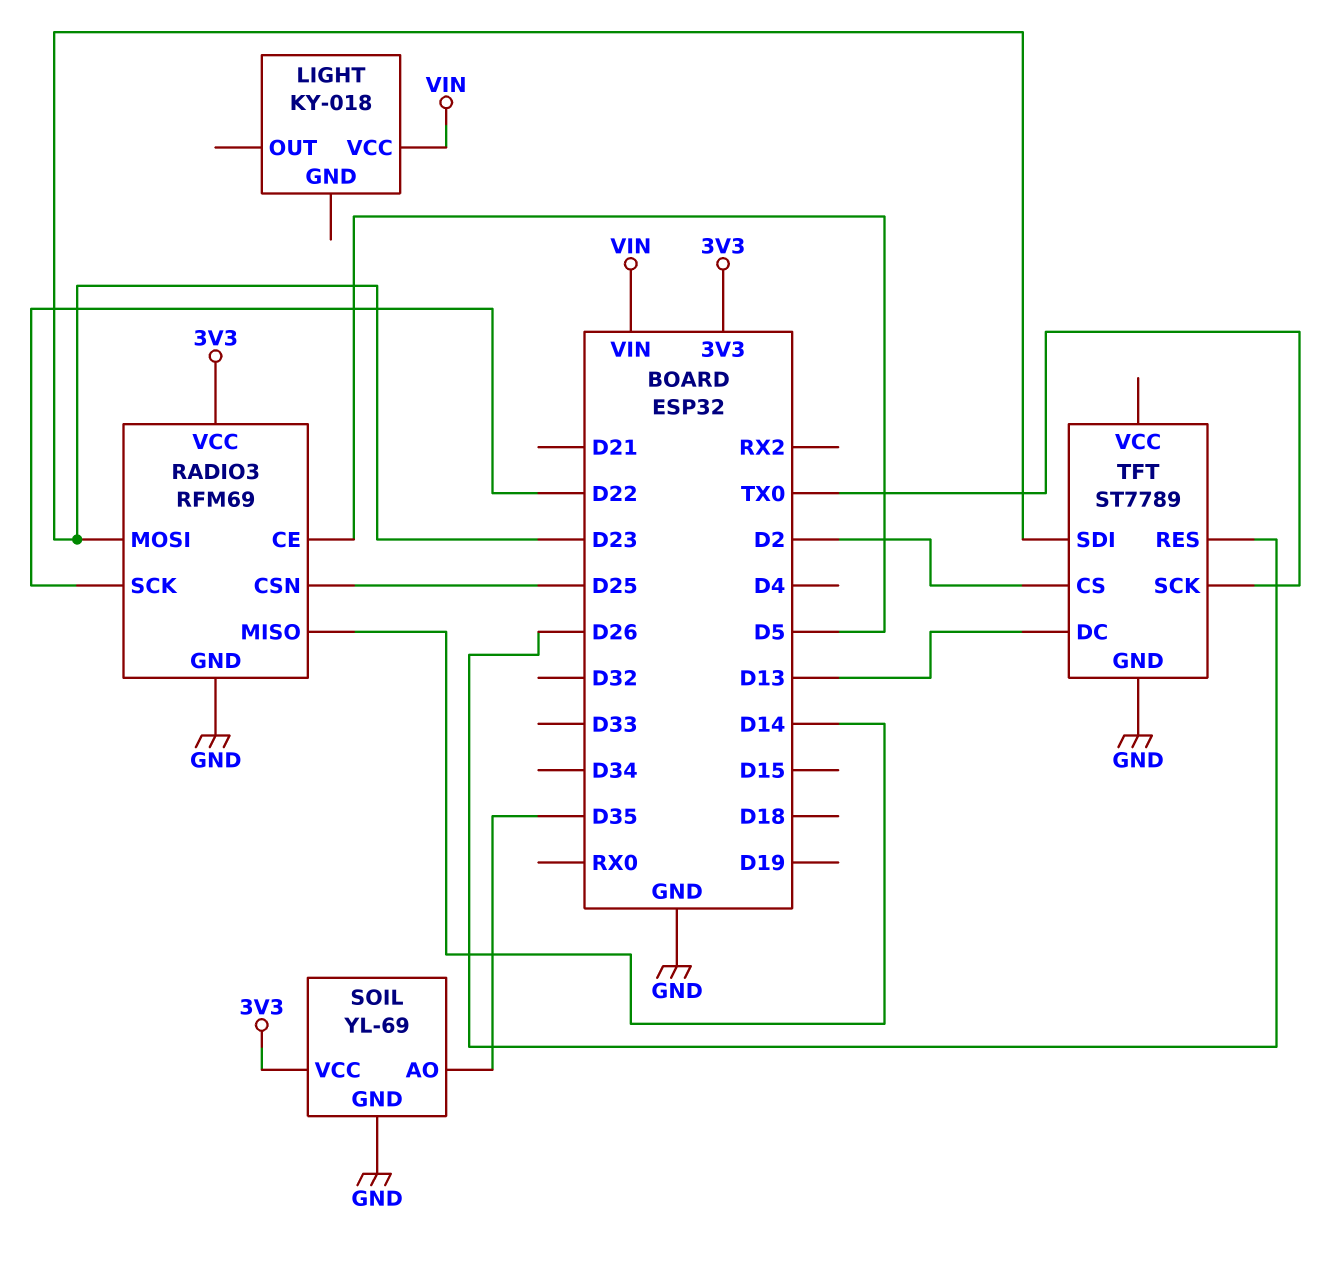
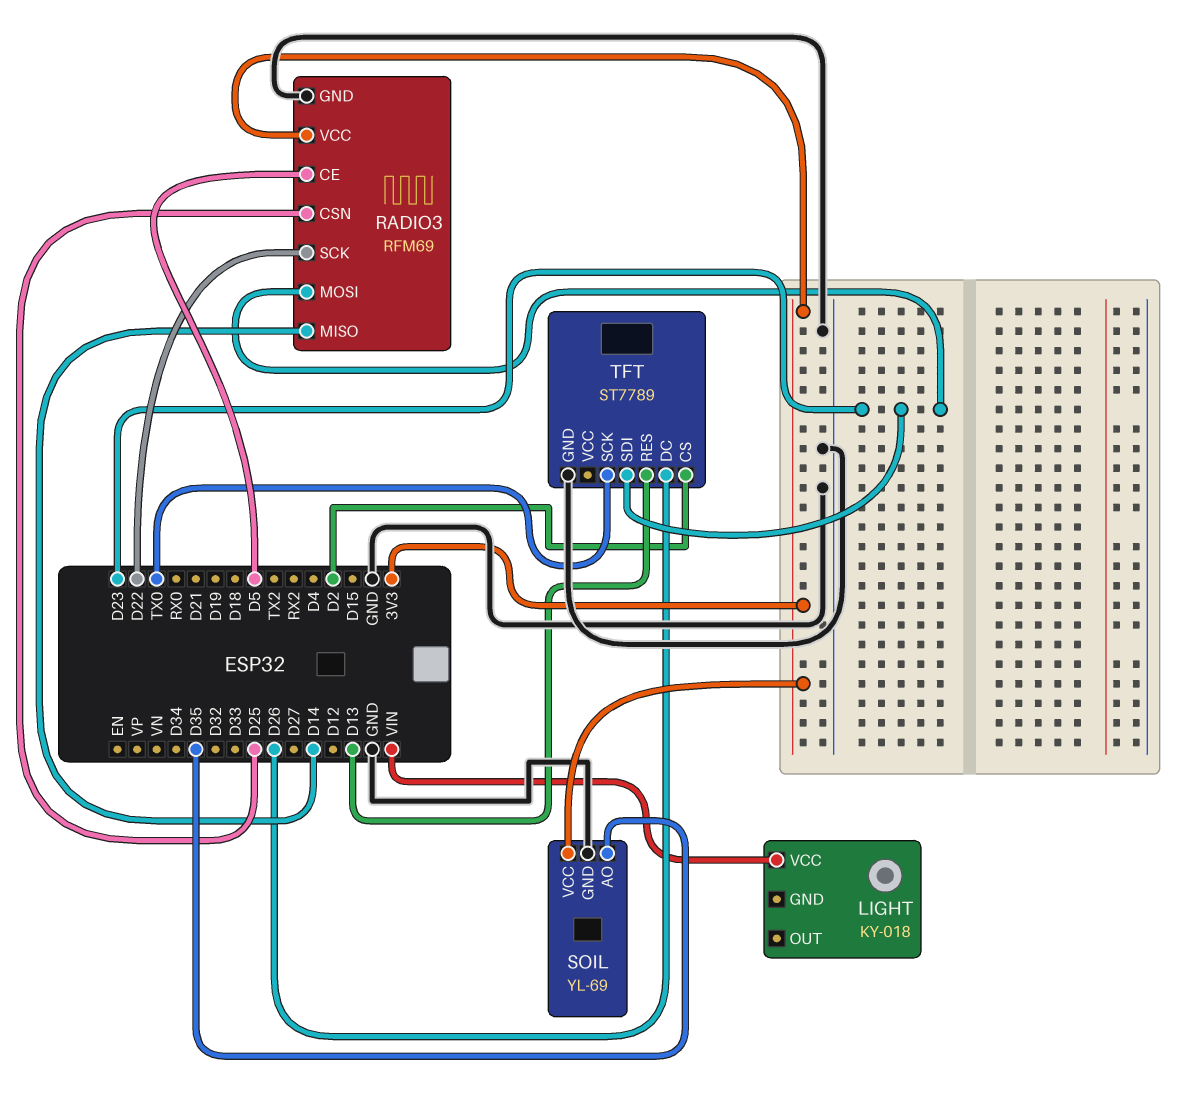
TFT pin DC: D13 -> D26
TFT pin RES: D26 -> D13

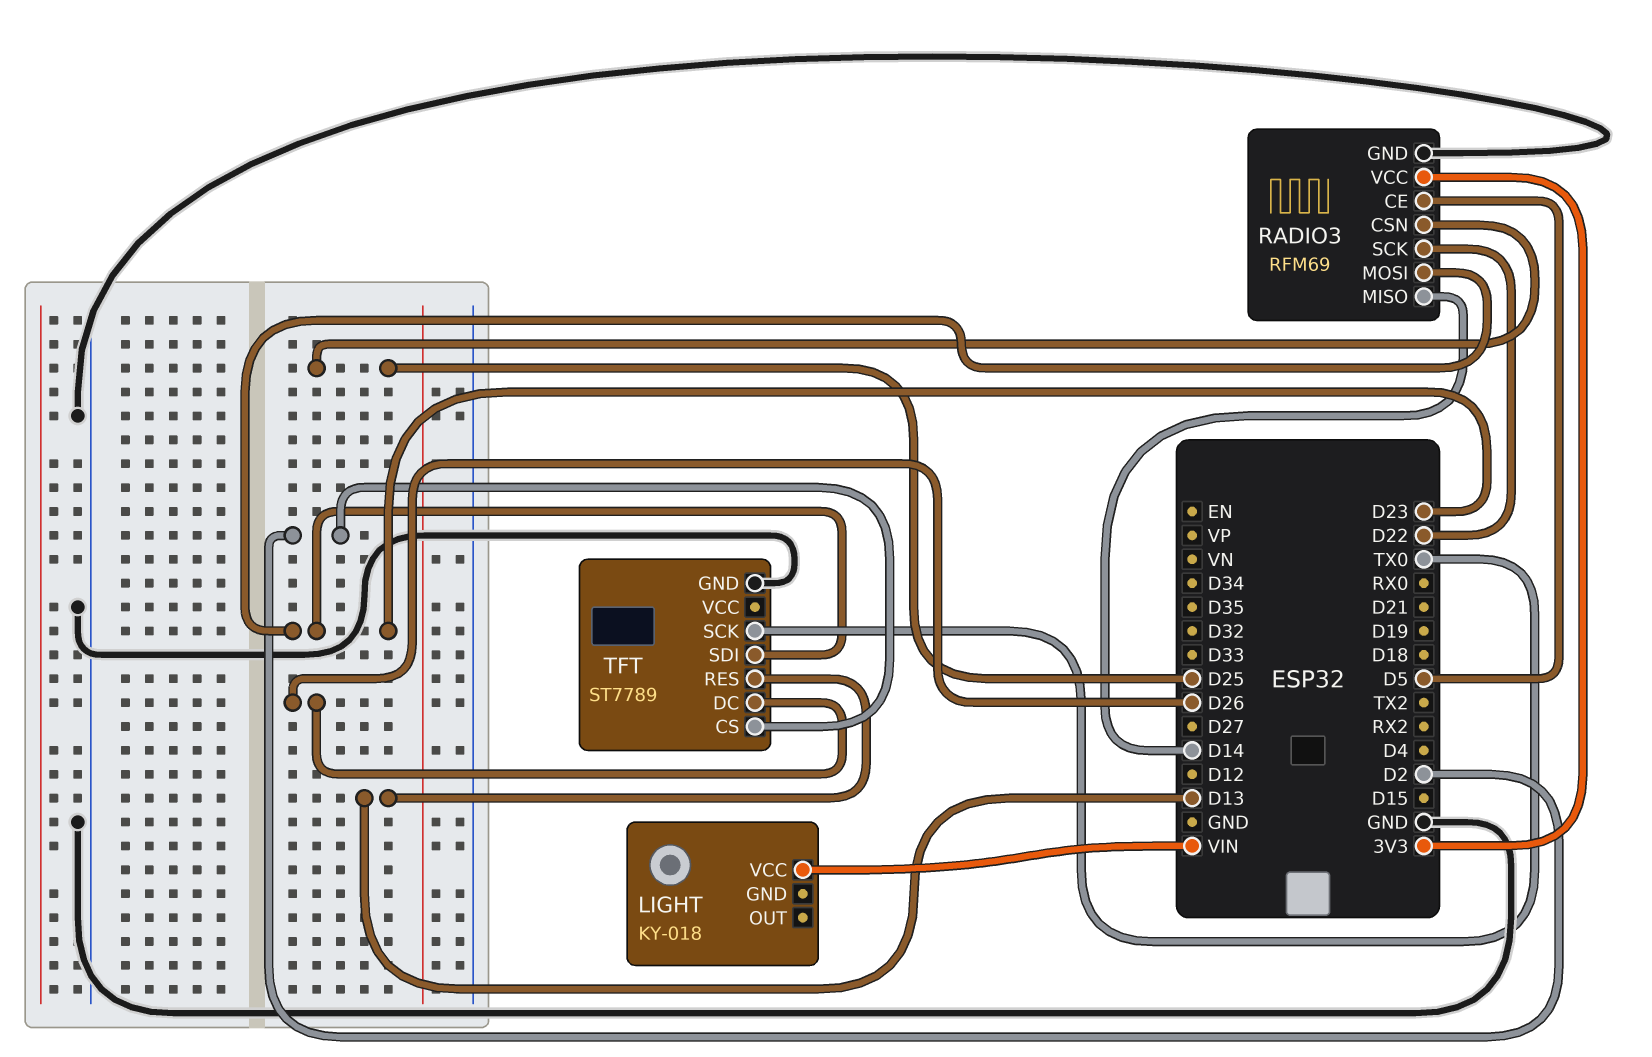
SOIL: YL-69 -> none
SOIL pin AO: D35 -> none
SOIL pin GND: GND -> none
SOIL pin VCC: 3V3 -> none

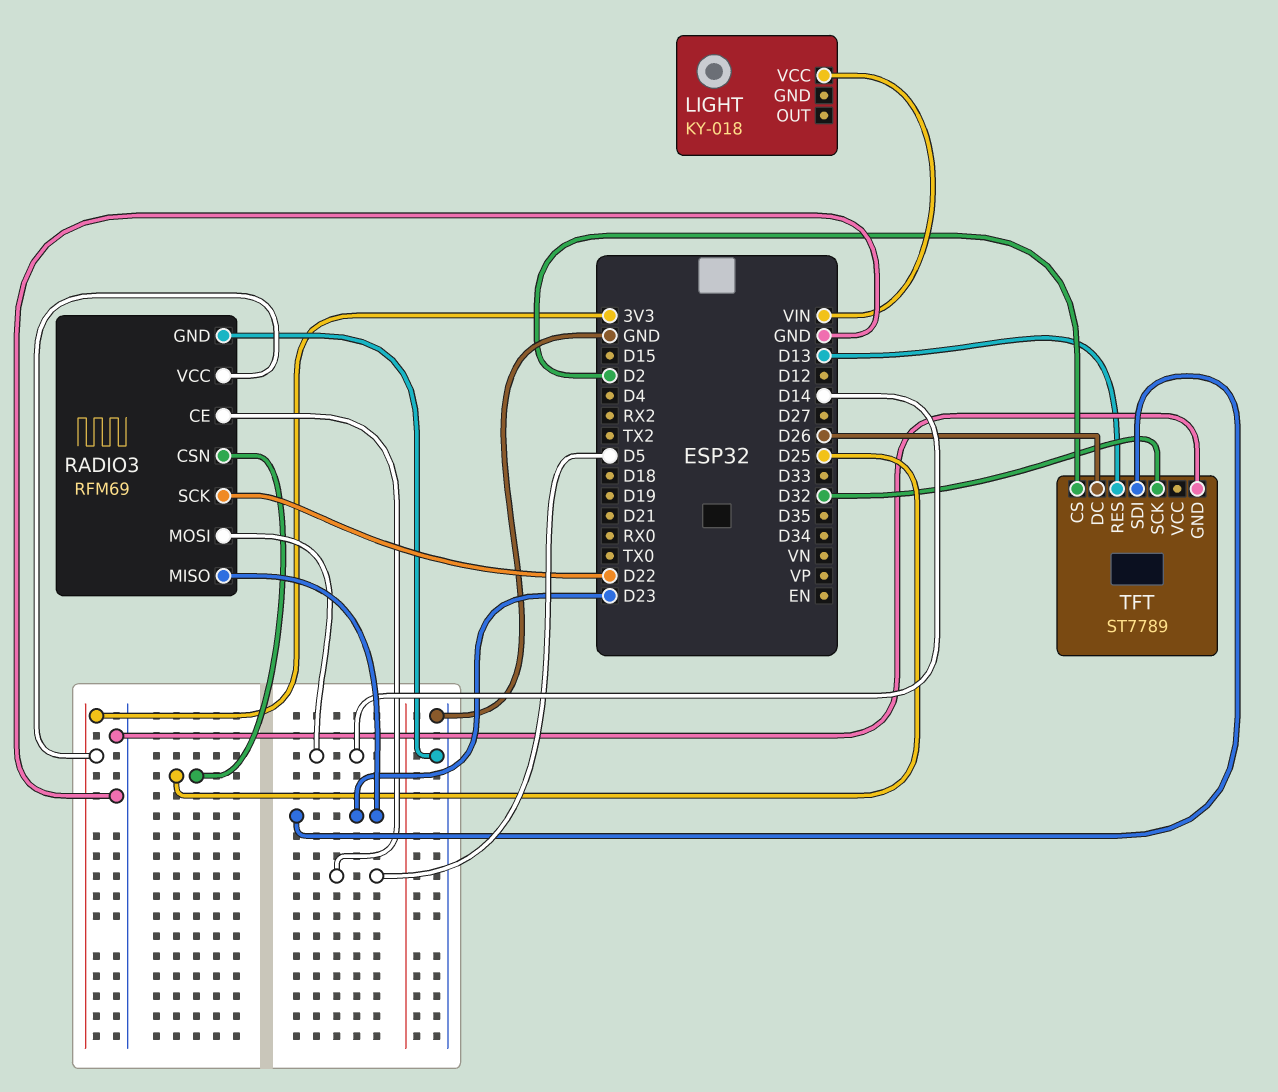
RADIO3 pin MISO: D14 -> D23
RADIO3 pin MOSI: D23 -> D14
TFT pin SCK: TX0 -> D32

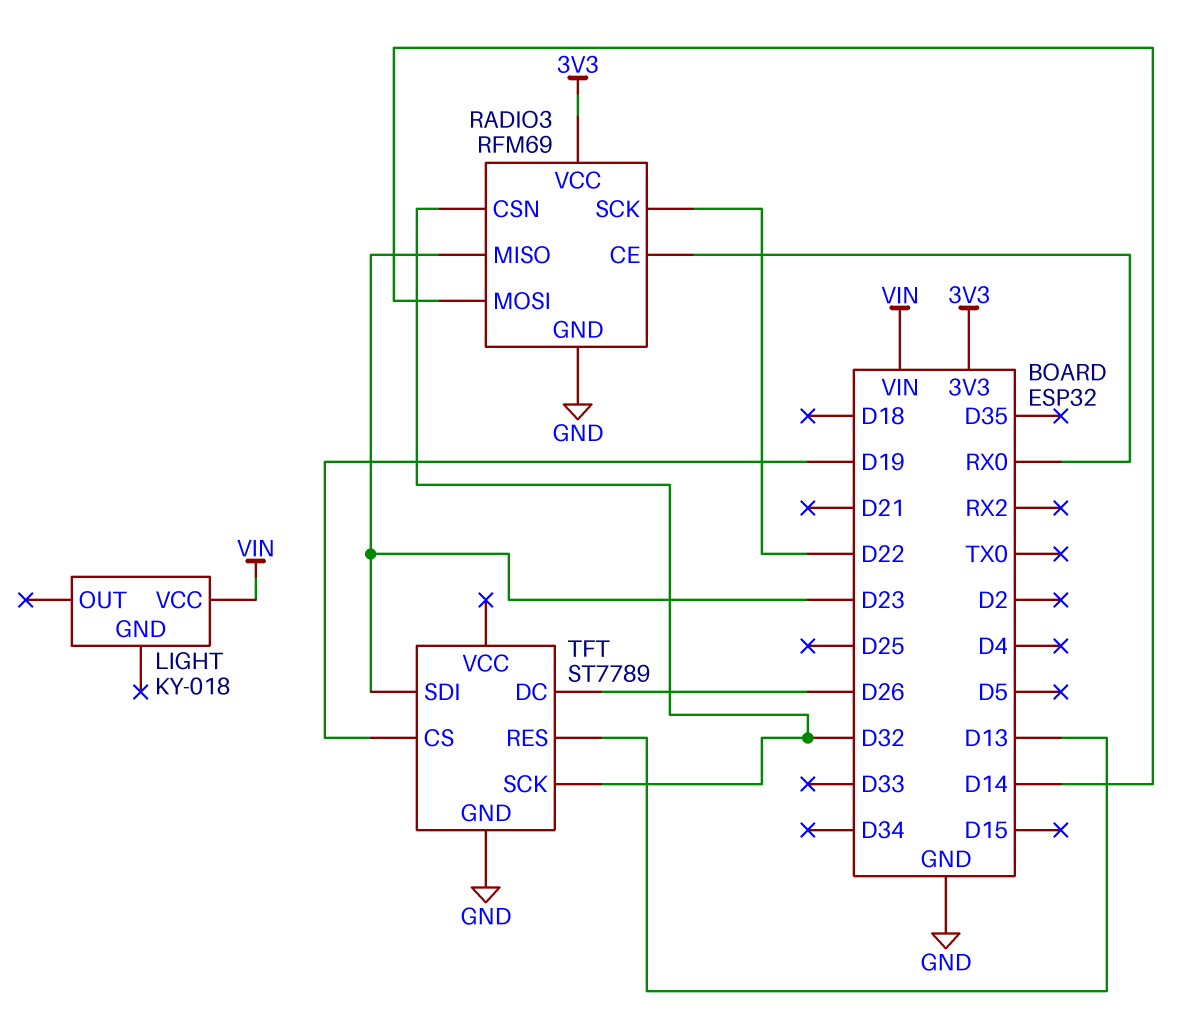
RADIO3 pin CE: D5 -> RX0
RADIO3 pin CSN: D25 -> D32
TFT pin CS: D2 -> D19

